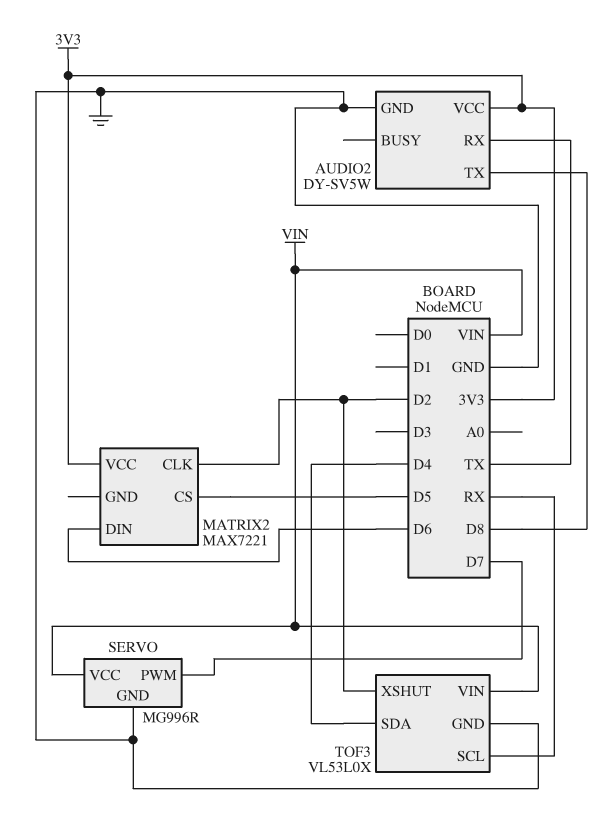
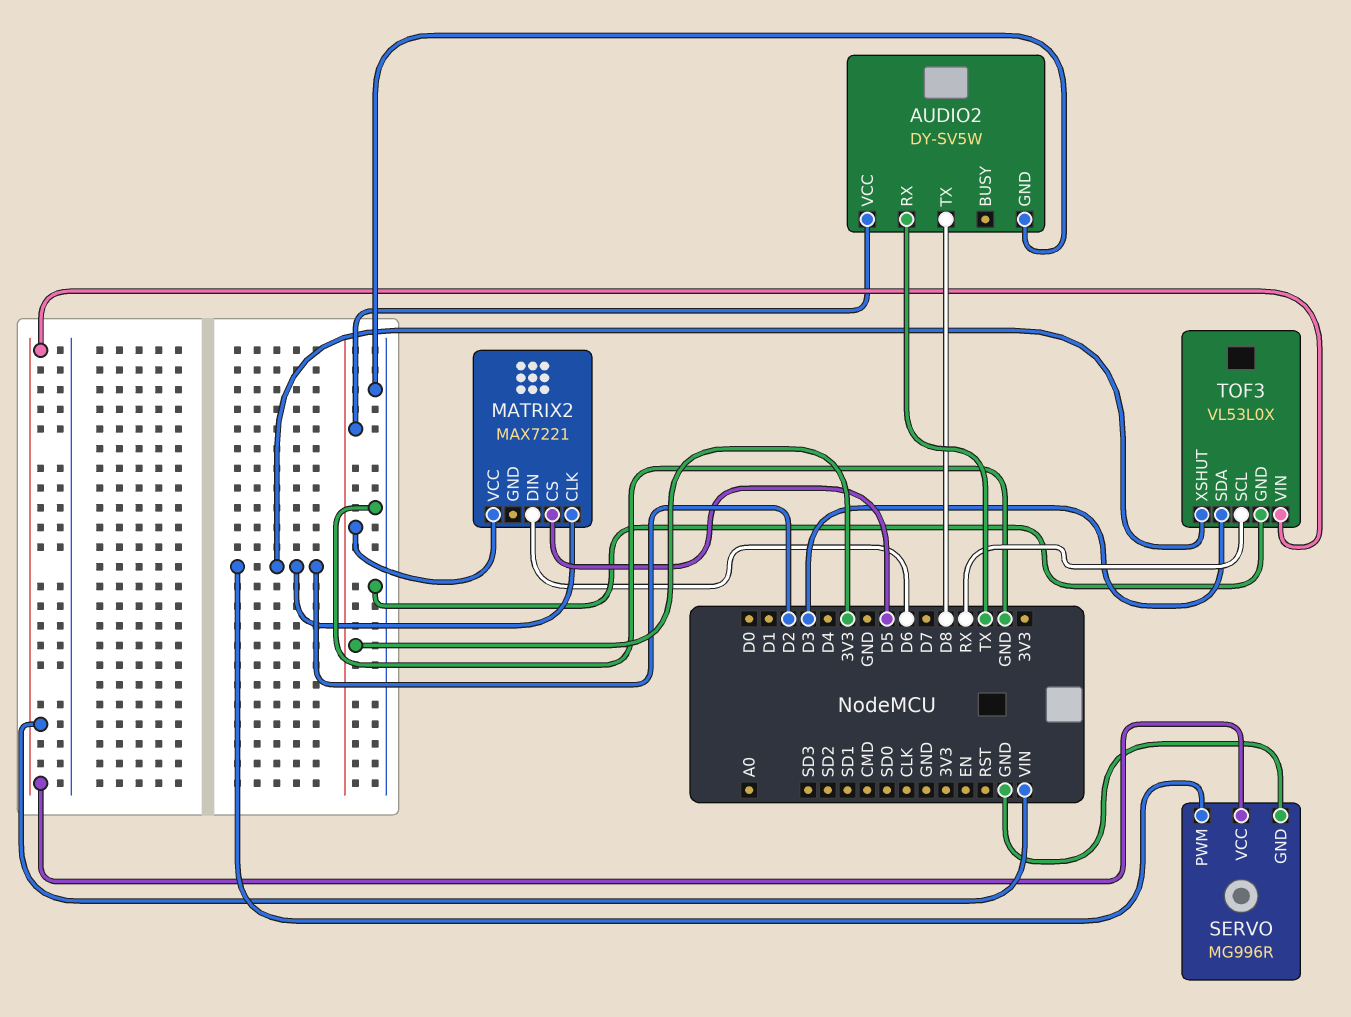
SERVO pin PWM: D7 -> D2
TOF3 pin SDA: D4 -> D3

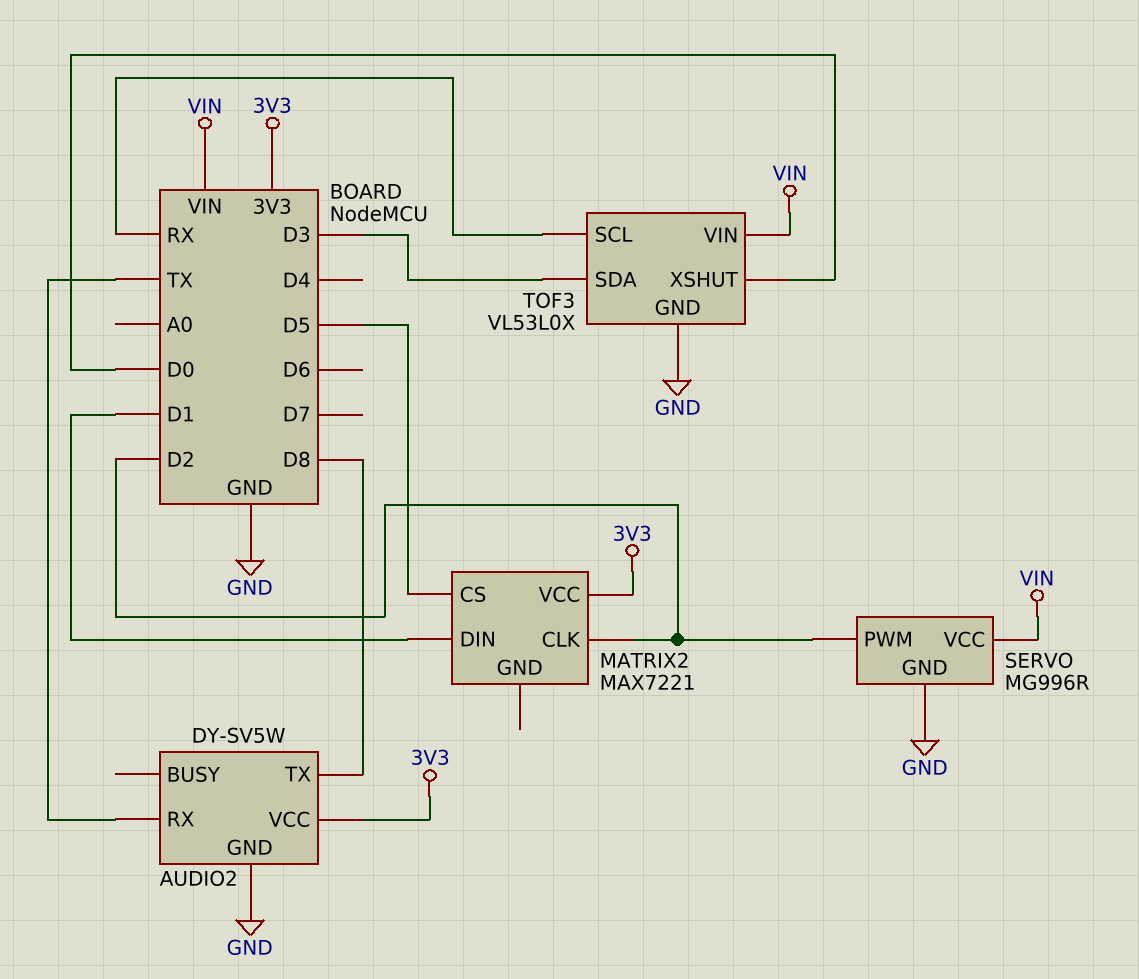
MATRIX2 pin DIN: D6 -> D1
TOF3 pin XSHUT: D2 -> D0

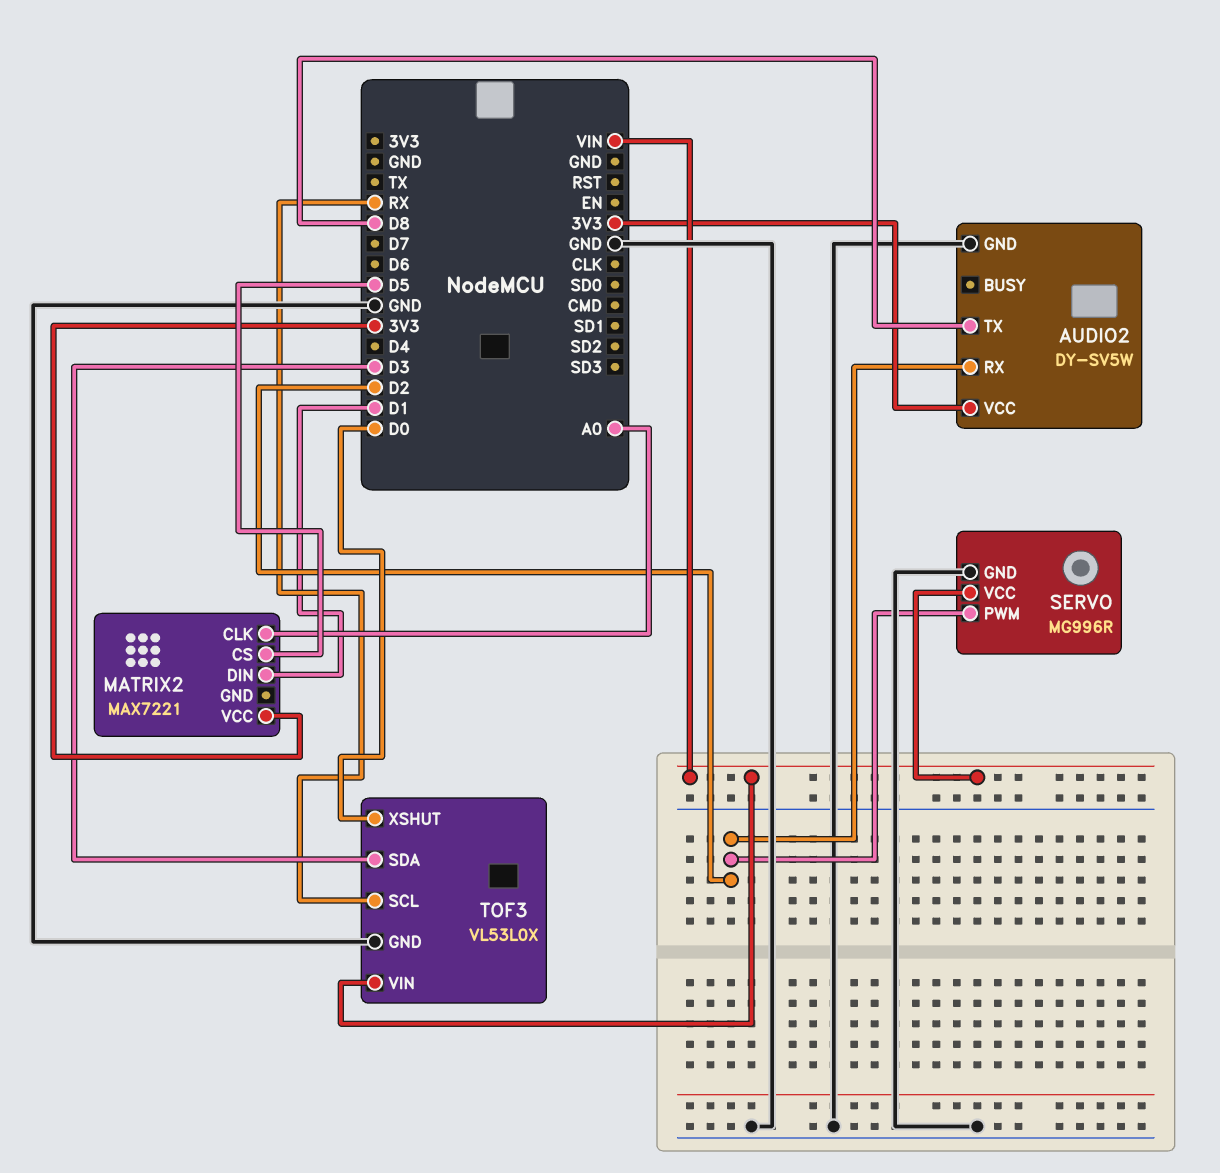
AUDIO2 pin RX: TX -> D2
MATRIX2 pin CLK: D2 -> A0

